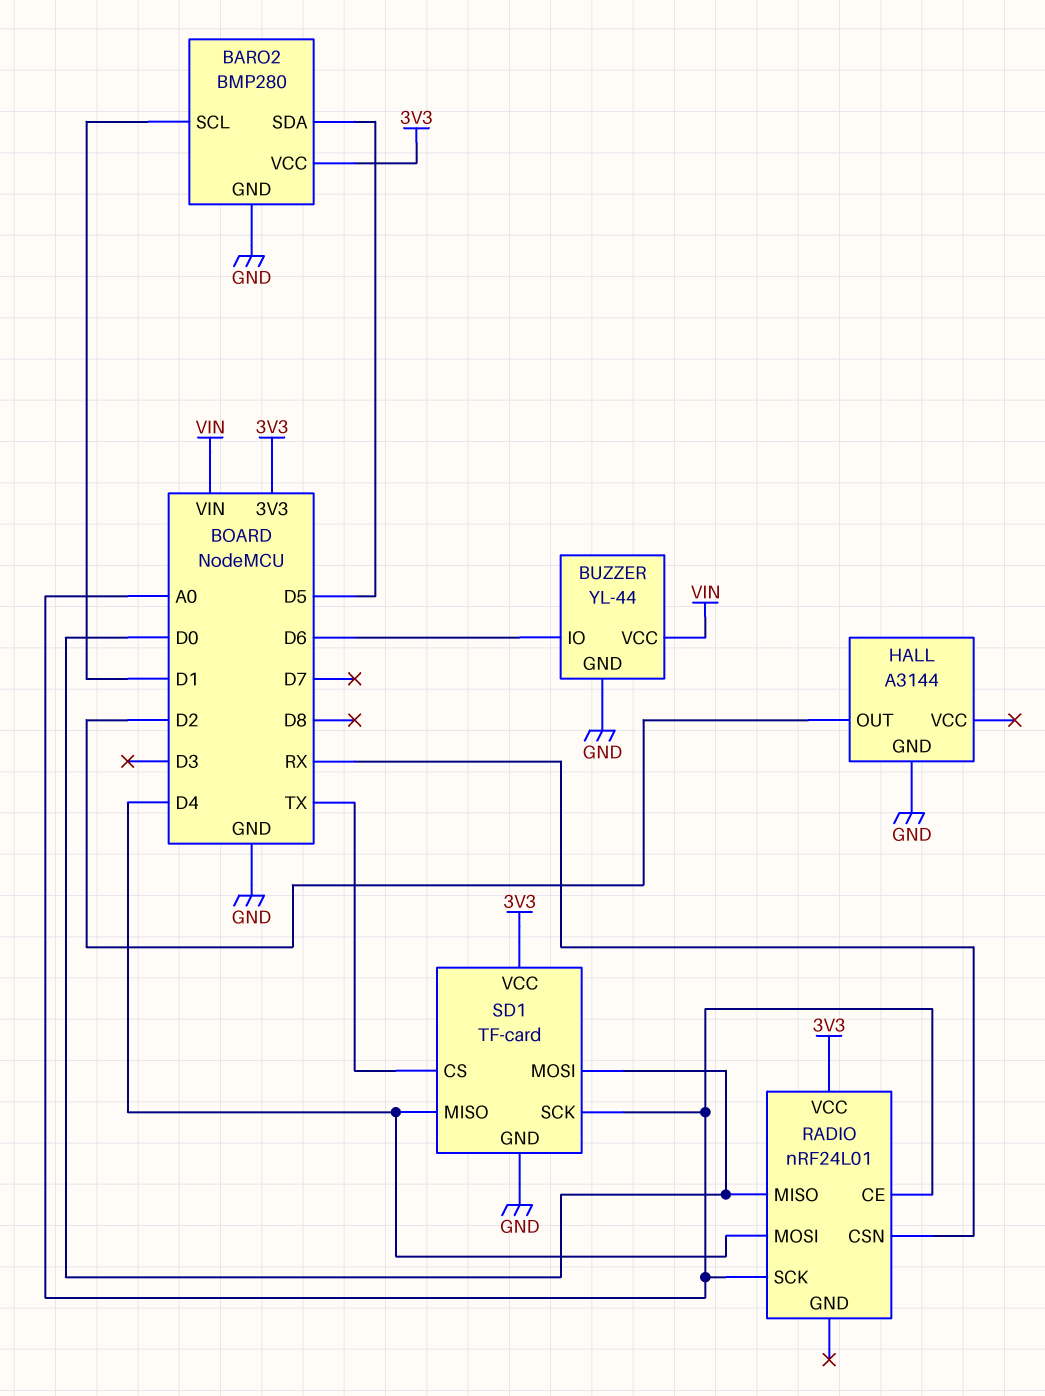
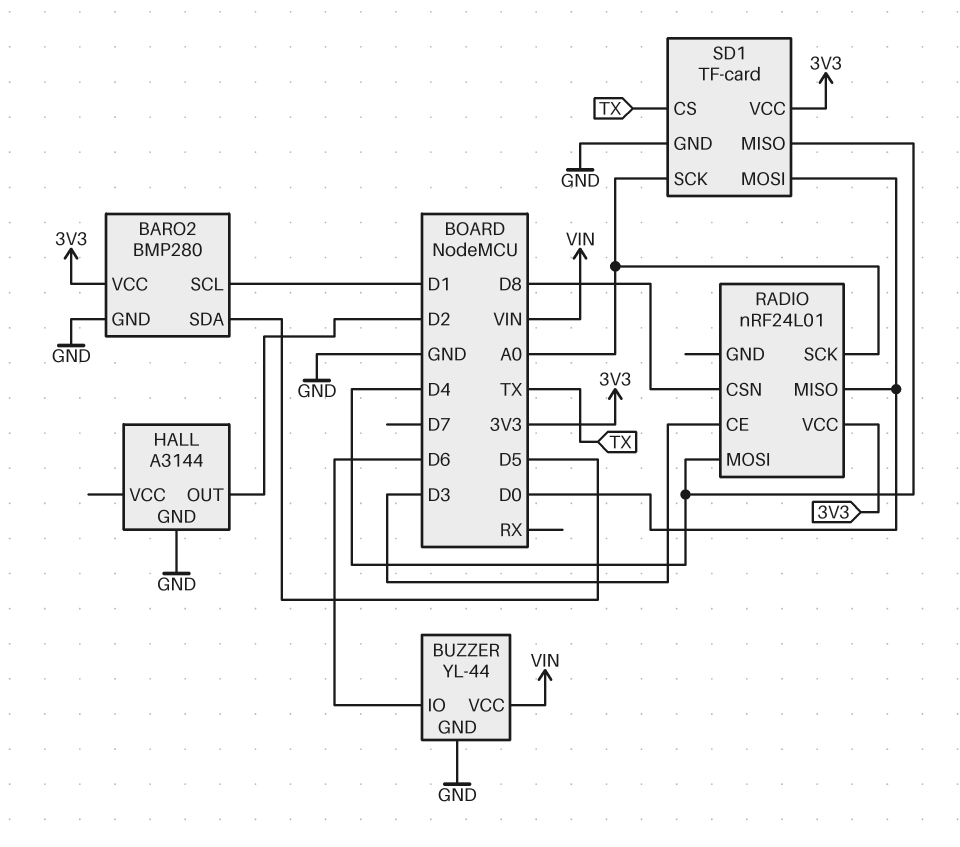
RADIO pin CE: A0 -> D3
RADIO pin CSN: RX -> D8

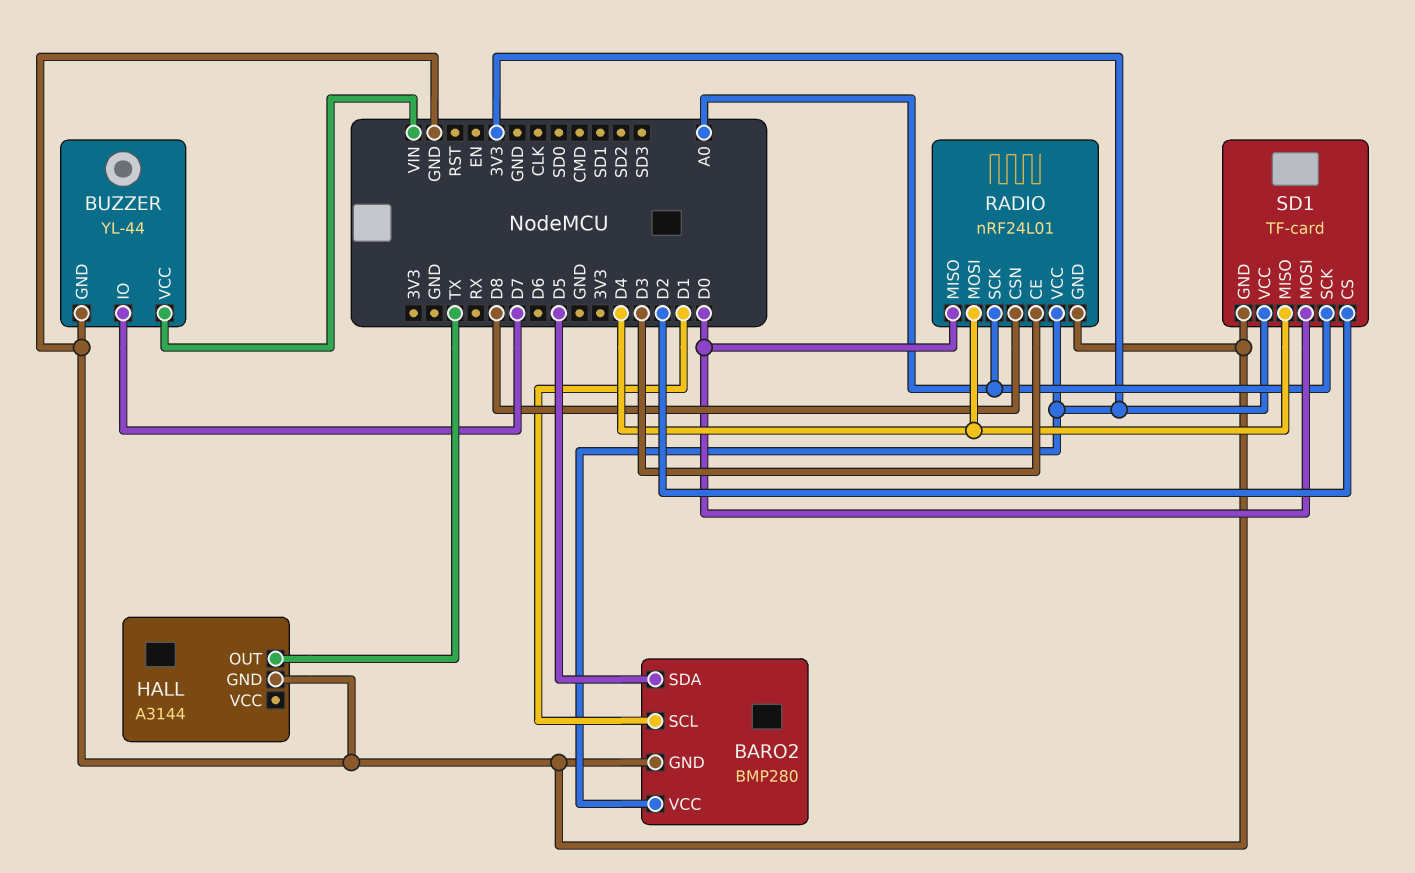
BUZZER pin IO: D6 -> D7
HALL pin OUT: D2 -> TX
RADIO pin GND: none -> GND
SD1 pin CS: TX -> D2

